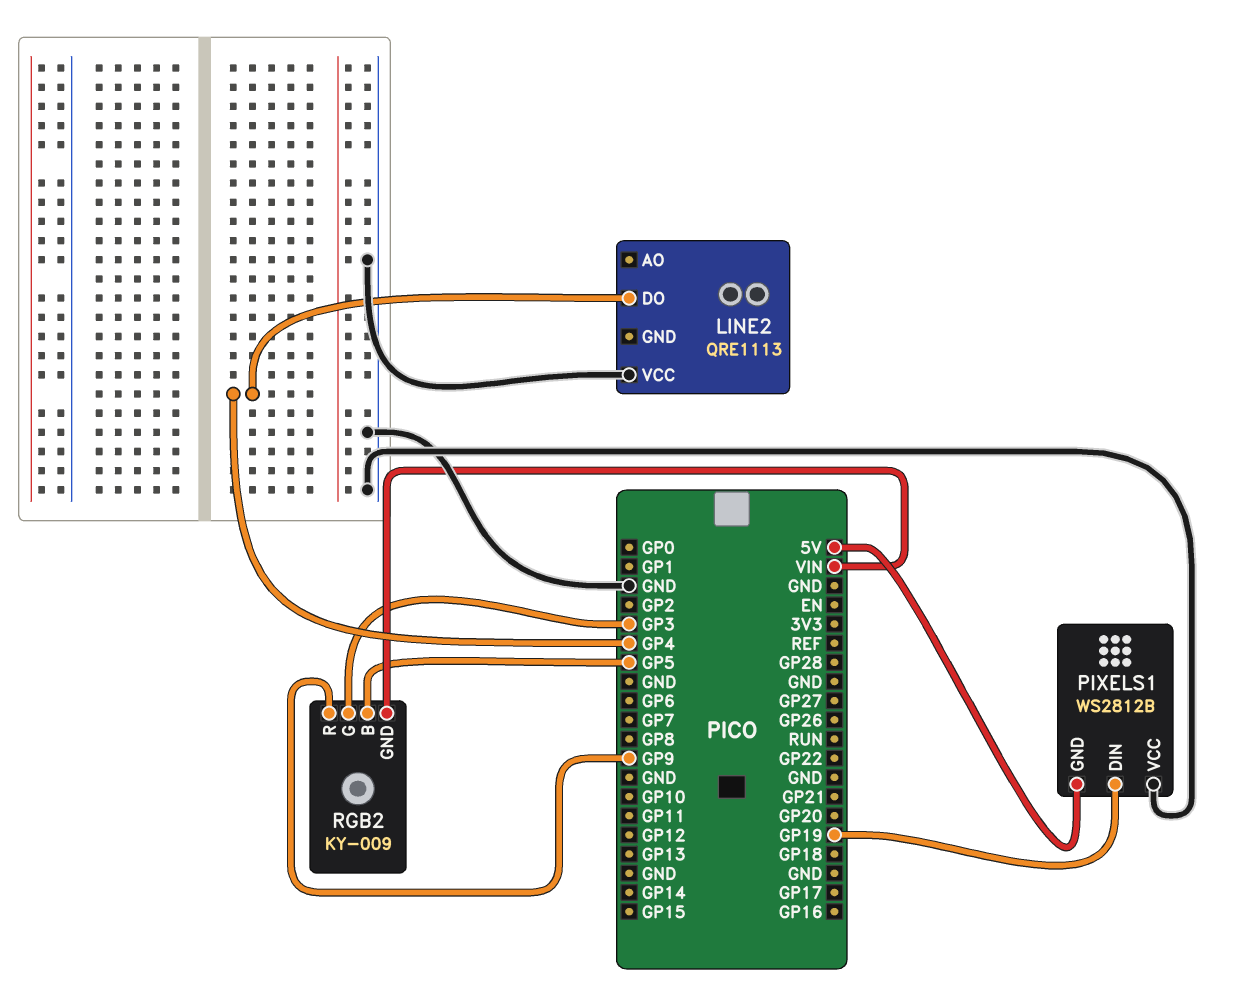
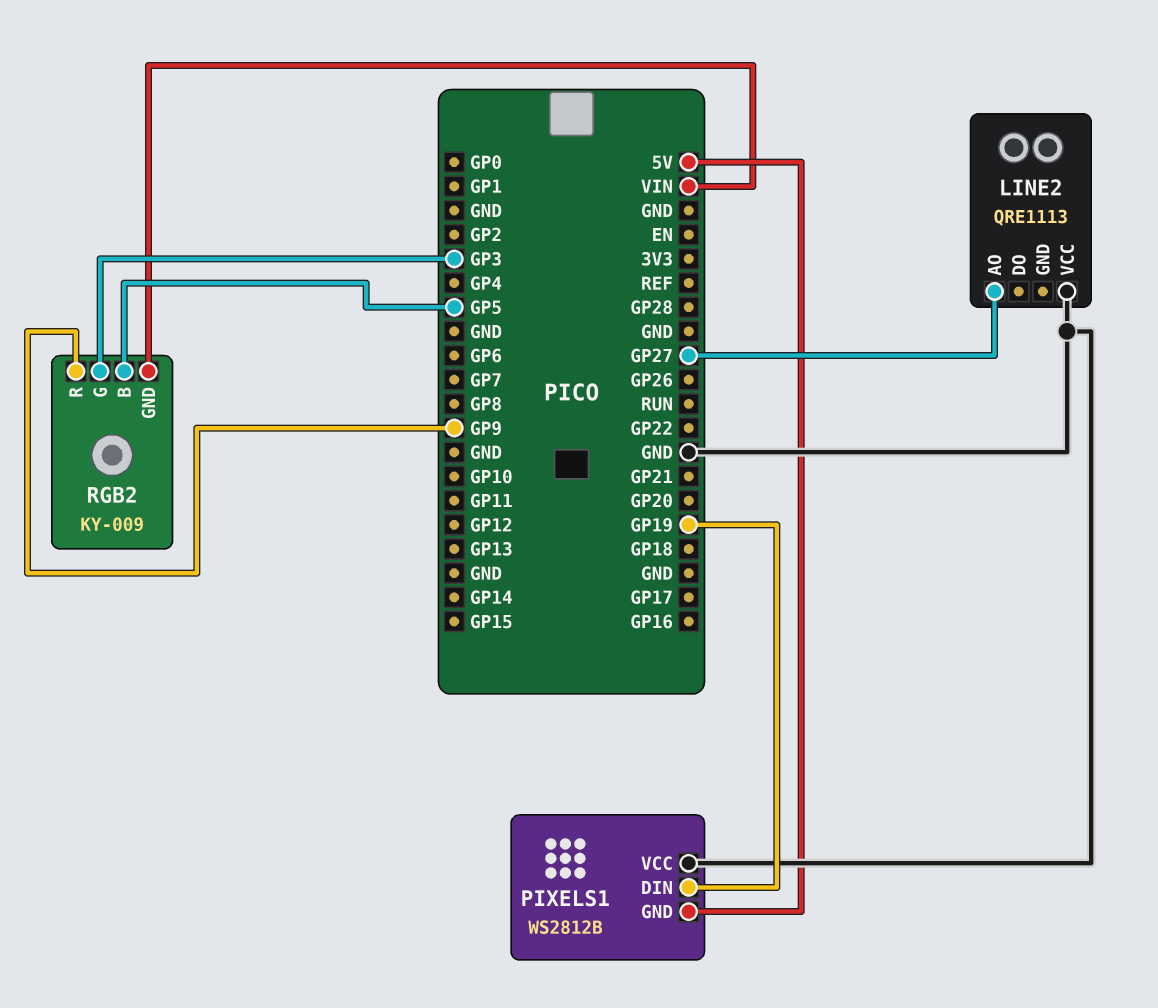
LINE2 pin AO: none -> GP27
LINE2 pin DO: GP4 -> none

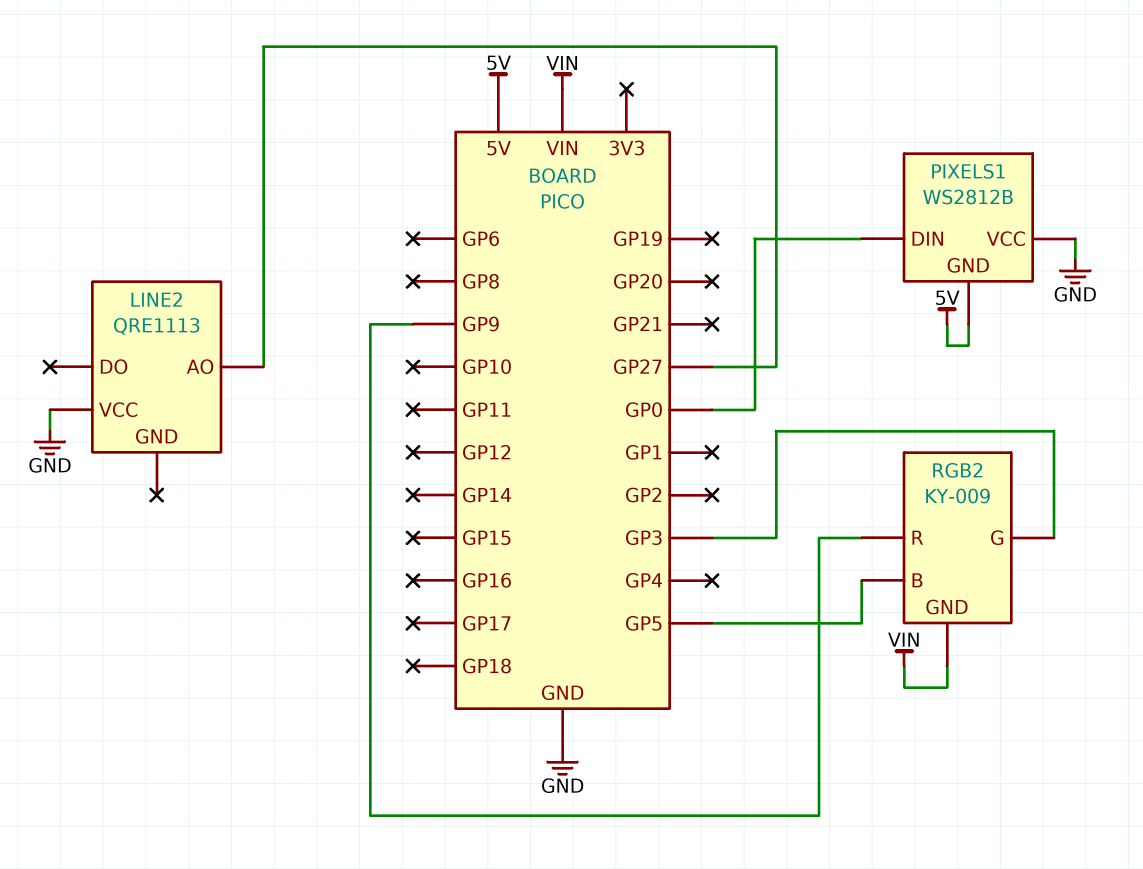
PIXELS1 pin DIN: GP19 -> GP0

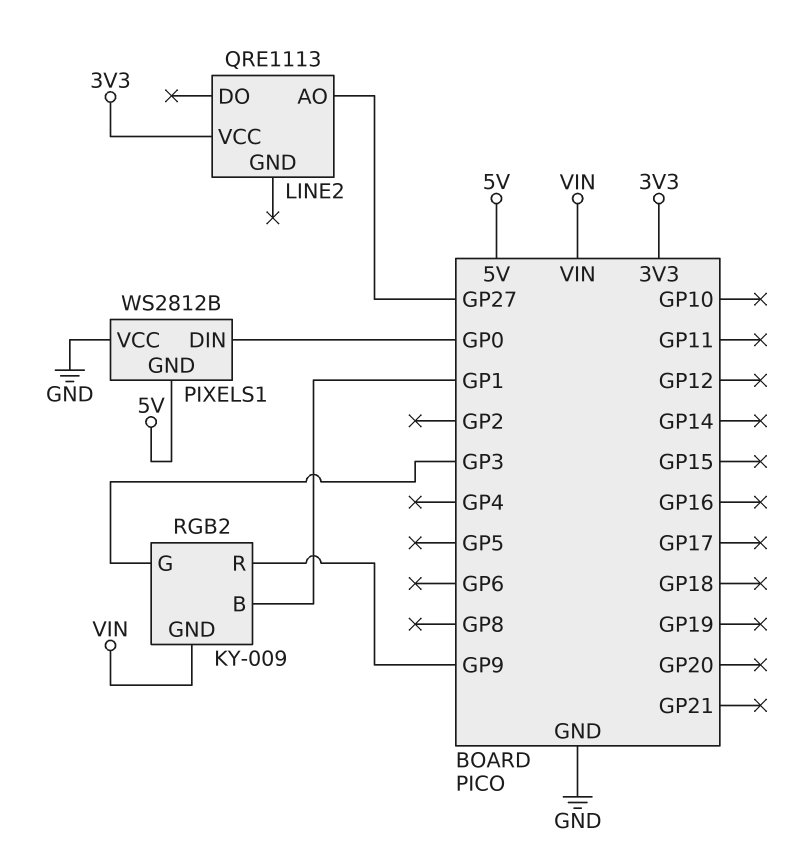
LINE2 pin VCC: GND -> 3V3
RGB2 pin B: GP5 -> GP1

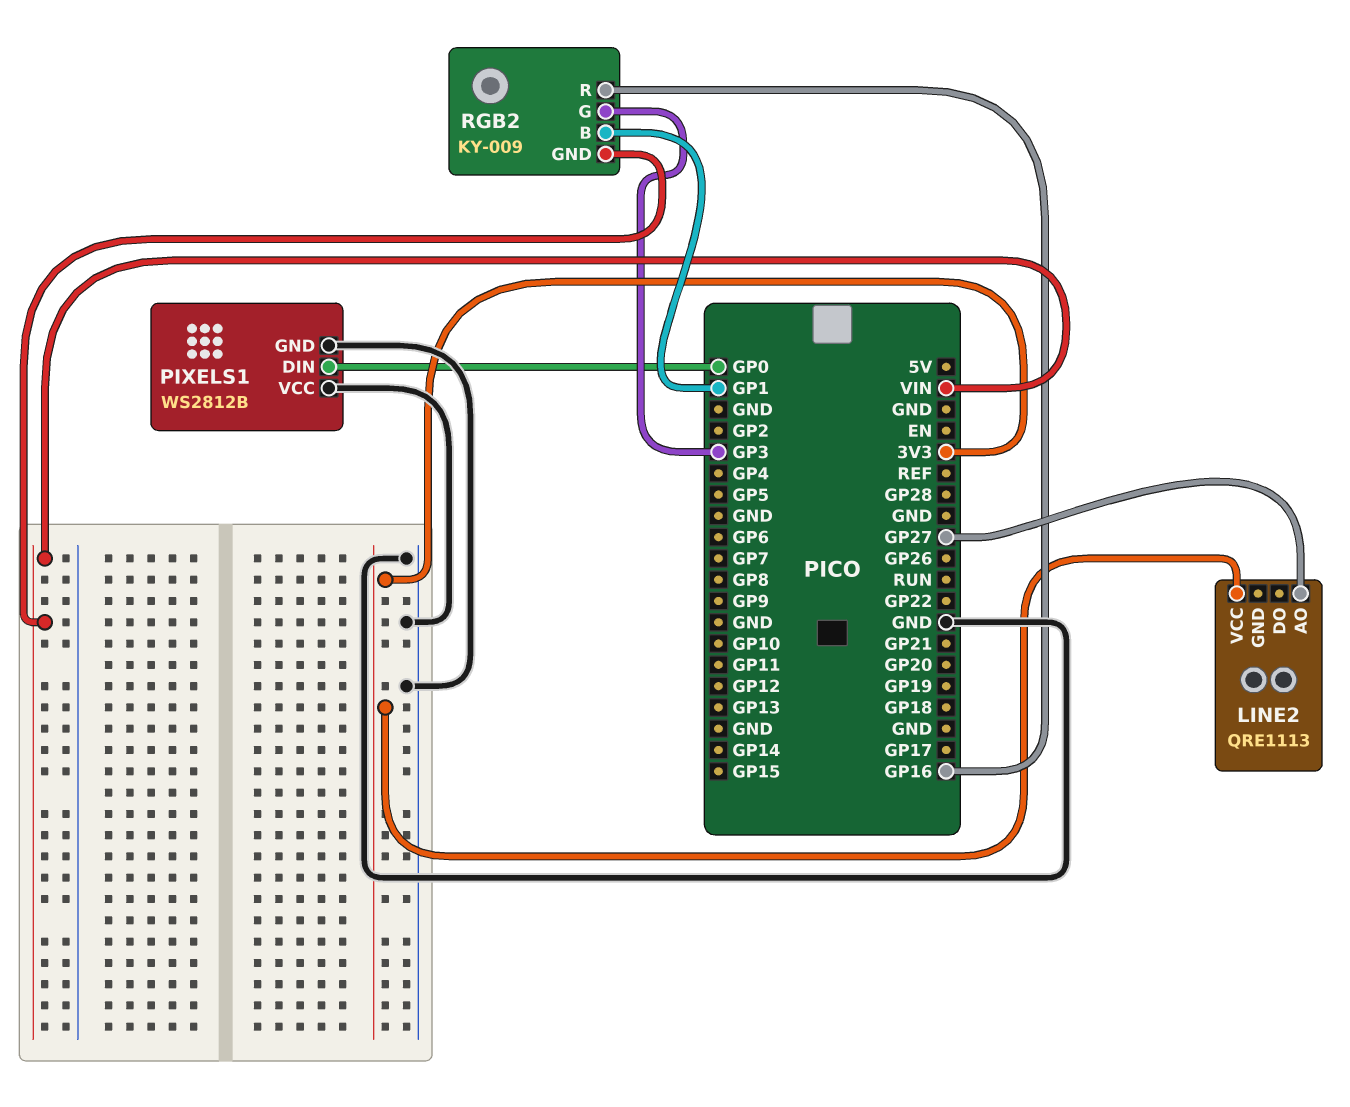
PIXELS1 pin GND: 5V -> GND
RGB2 pin R: GP9 -> GP16

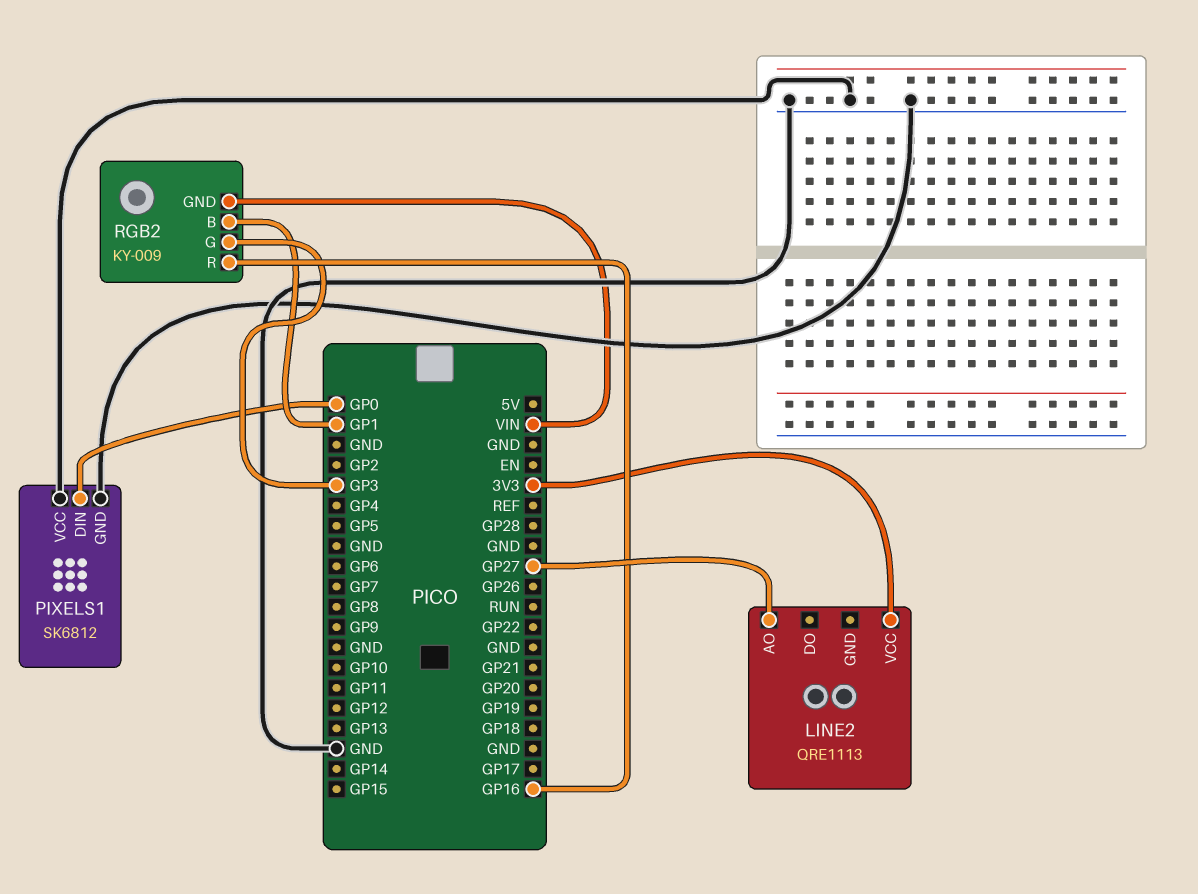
PIXELS1: WS2812B -> SK6812

